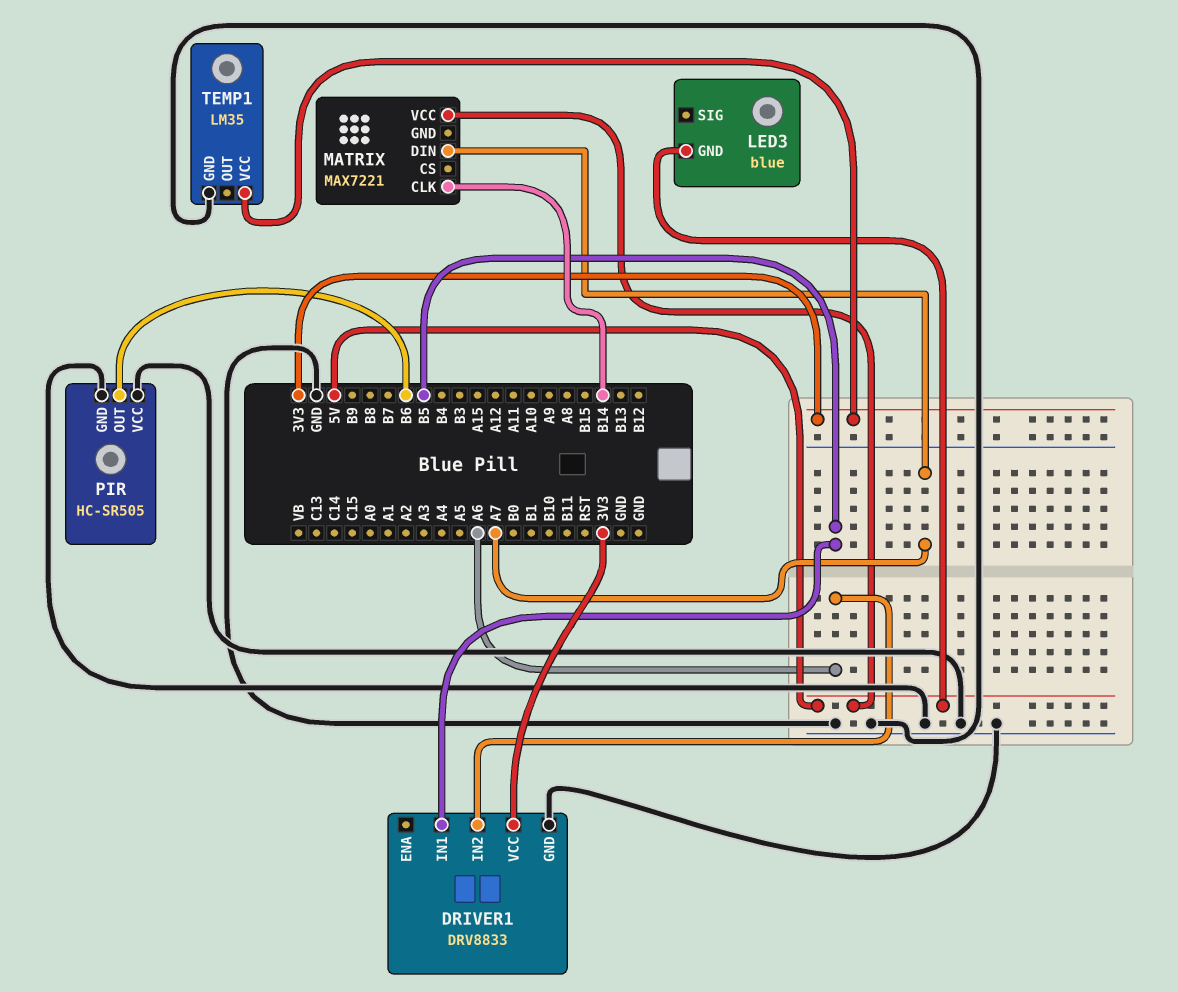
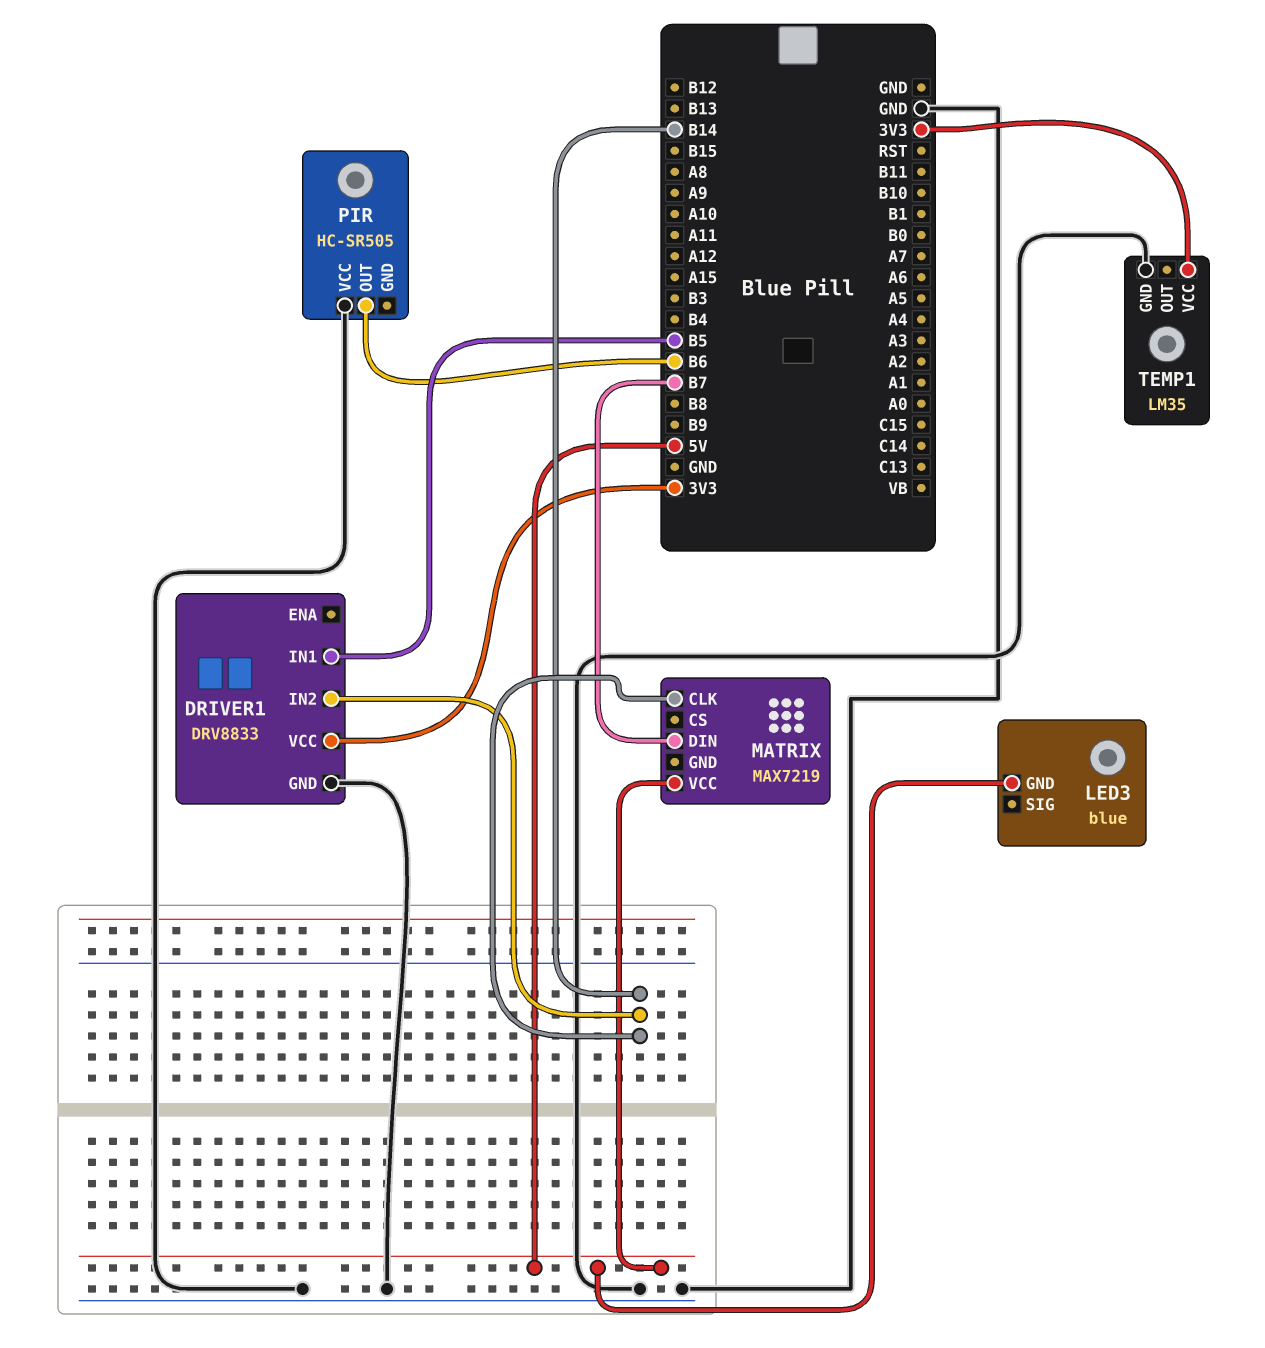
DRIVER1 pin IN2: A6 -> B14
MATRIX: MAX7221 -> MAX7219
MATRIX pin DIN: A7 -> B7
PIR pin GND: GND -> none

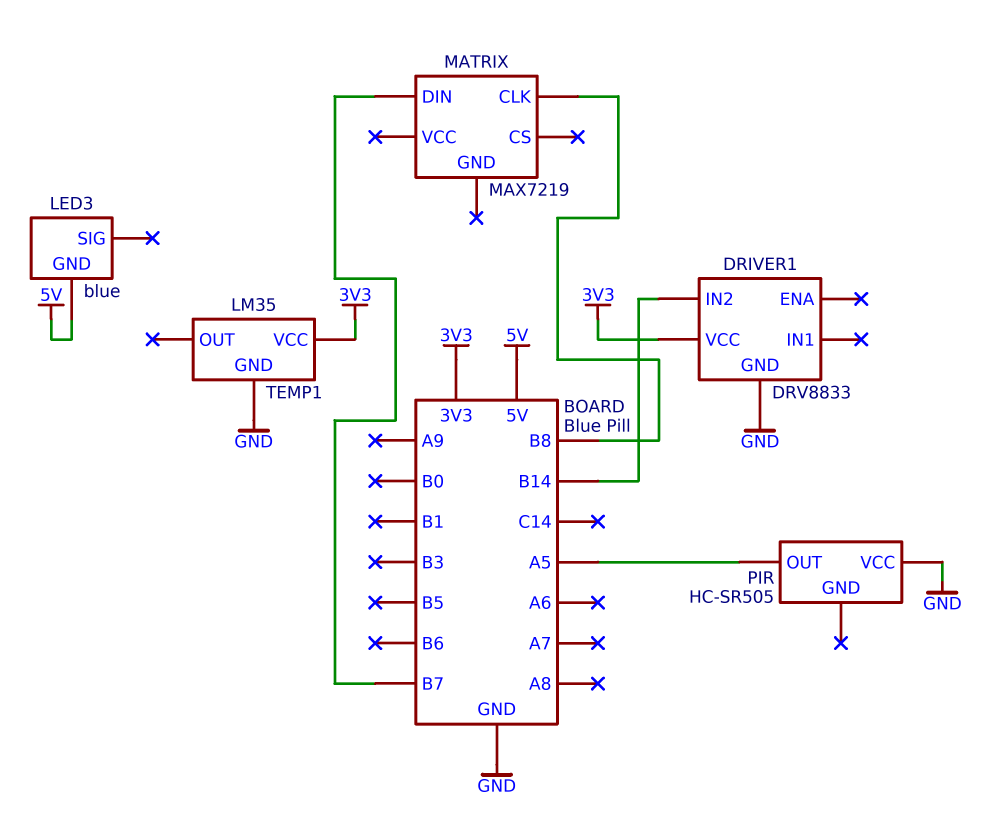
DRIVER1 pin IN1: B5 -> none
MATRIX pin CLK: B14 -> B8
MATRIX pin VCC: 5V -> none
PIR pin OUT: B6 -> A5

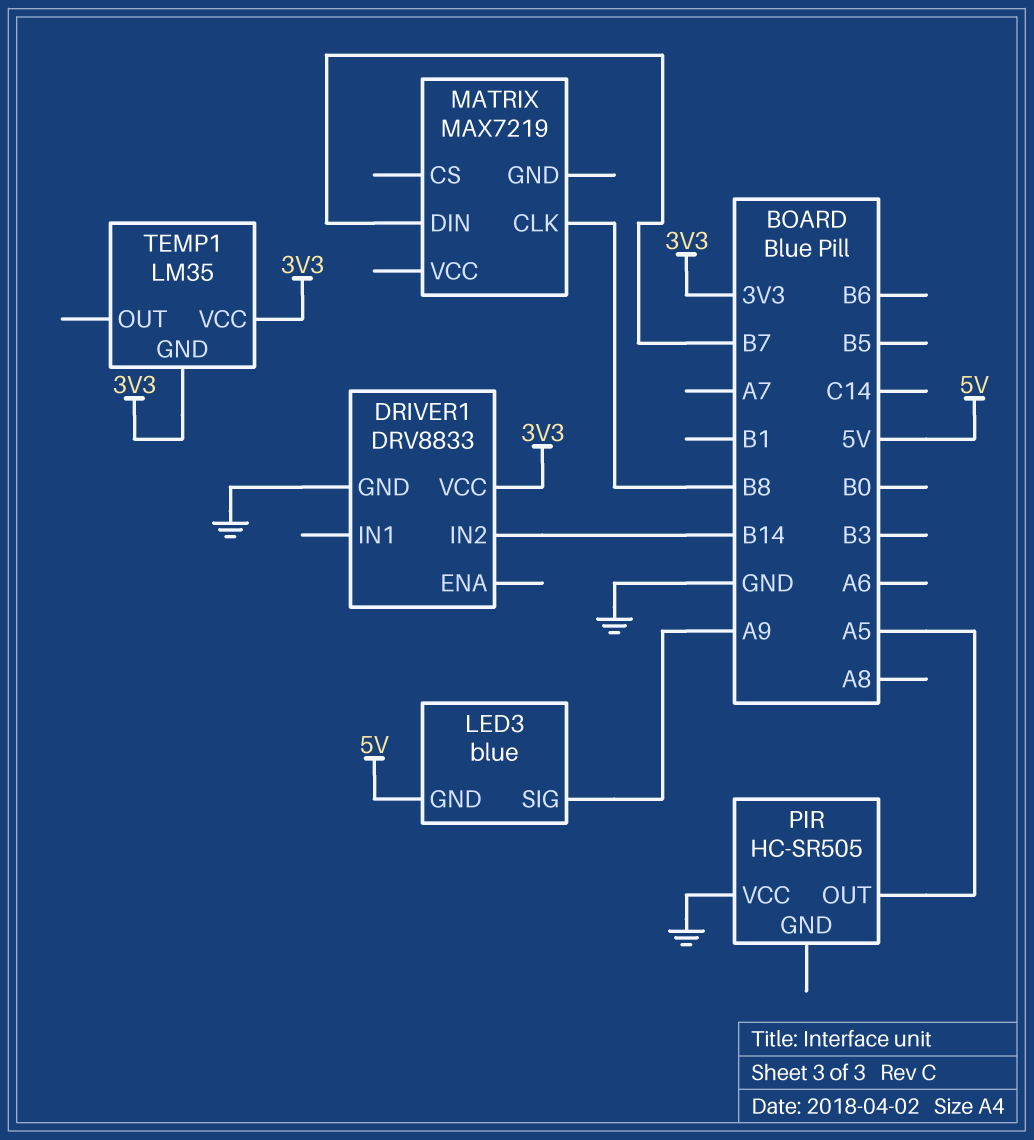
LED3 pin SIG: none -> A9
TEMP1 pin GND: GND -> 3V3

